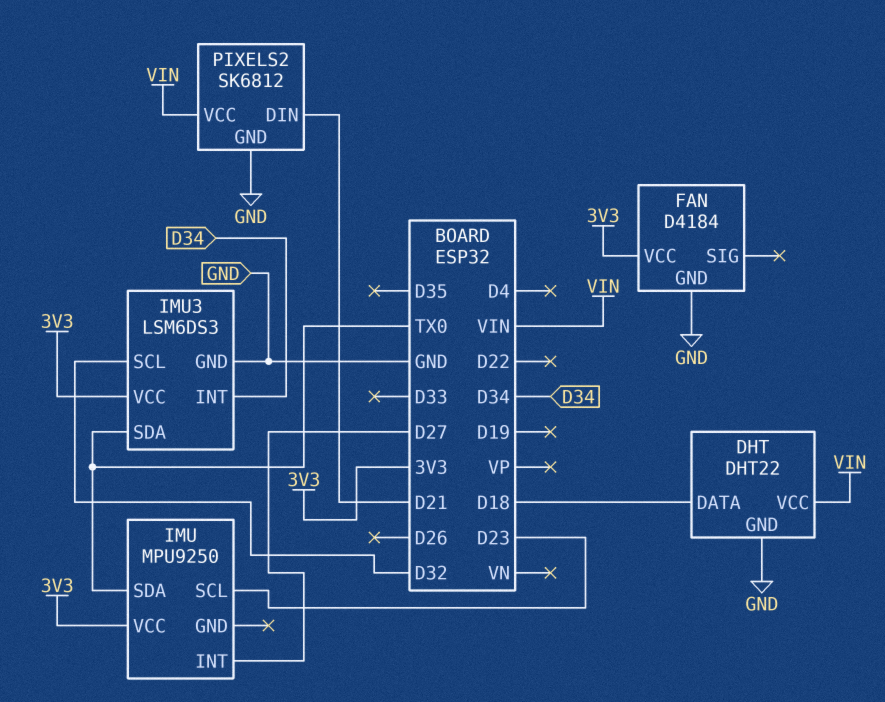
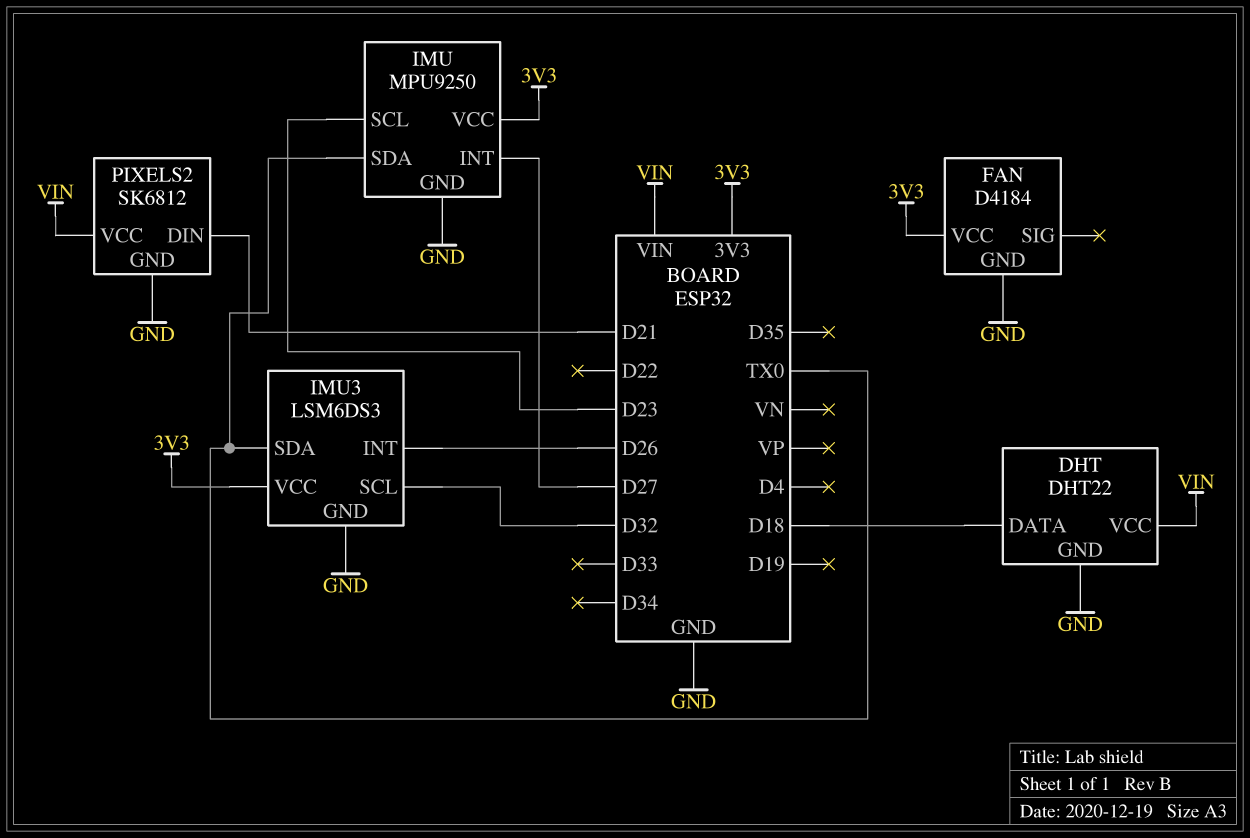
IMU pin GND: none -> GND
IMU3 pin INT: D34 -> D26

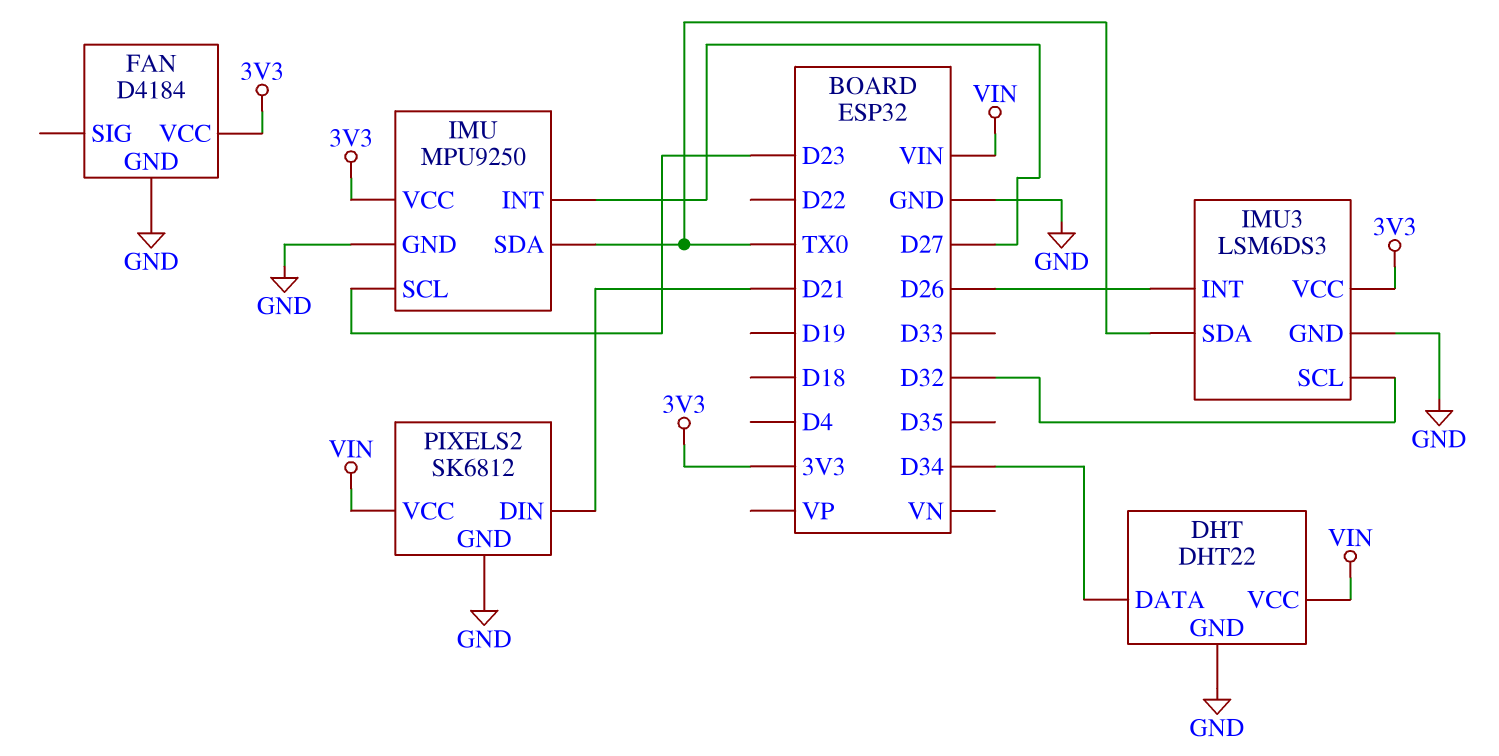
DHT pin DATA: D18 -> D34

